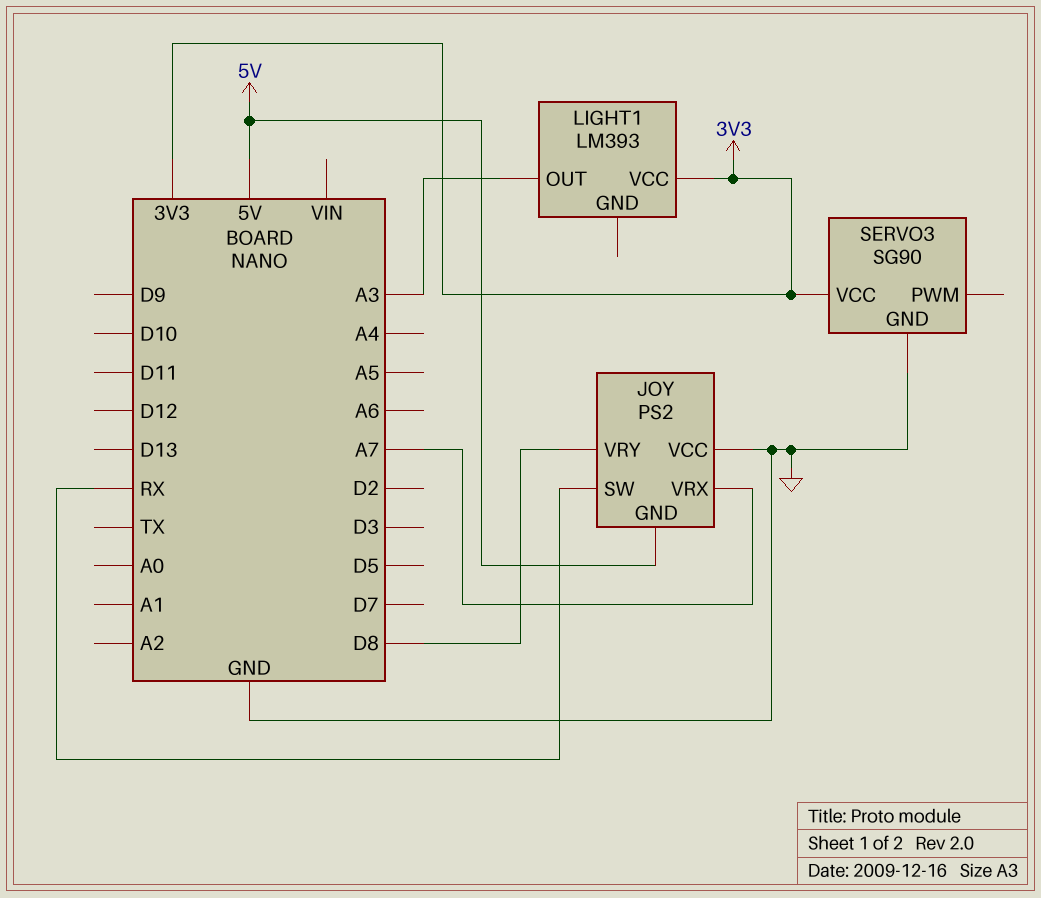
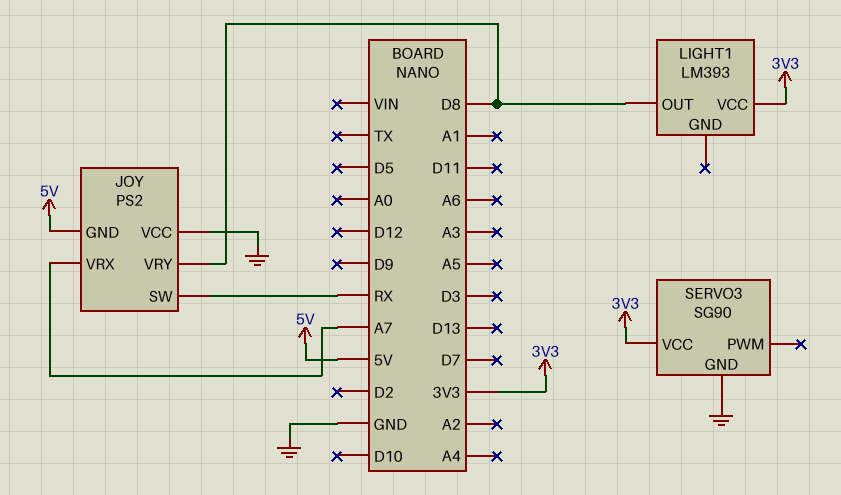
LIGHT1 pin OUT: A3 -> D8

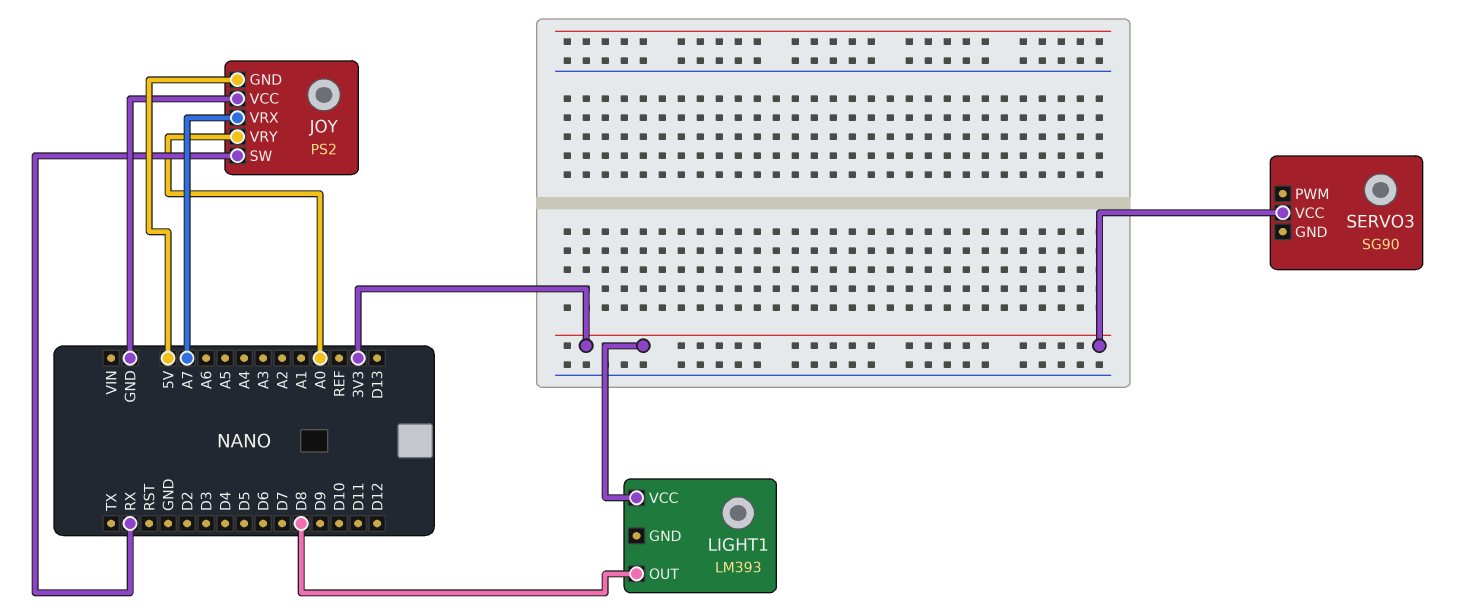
JOY pin VRY: D8 -> A0
SERVO3 pin GND: GND -> none

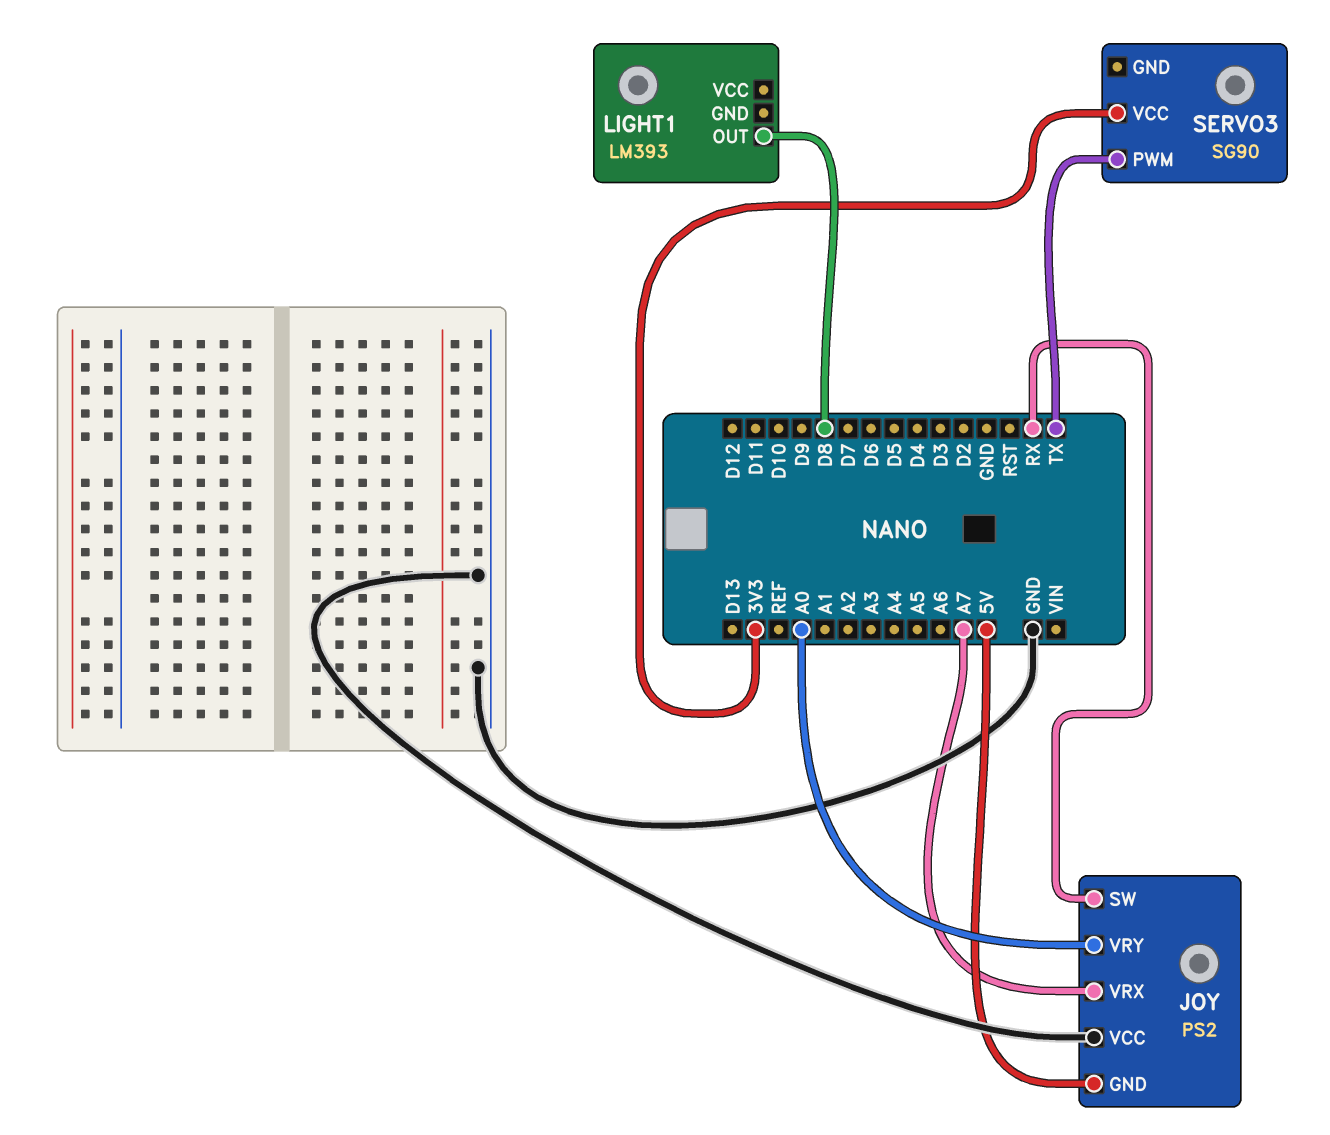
LIGHT1 pin VCC: 3V3 -> none
SERVO3 pin PWM: none -> TX

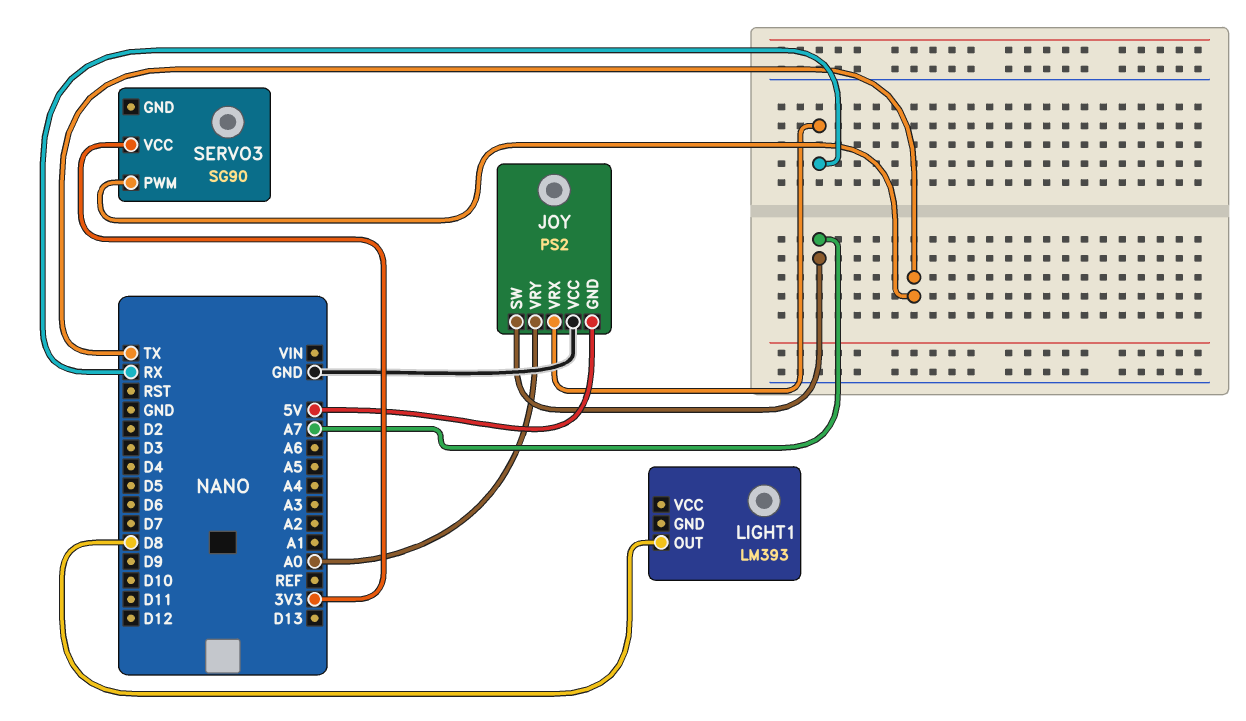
JOY pin SW: RX -> A7
JOY pin VRX: A7 -> RX

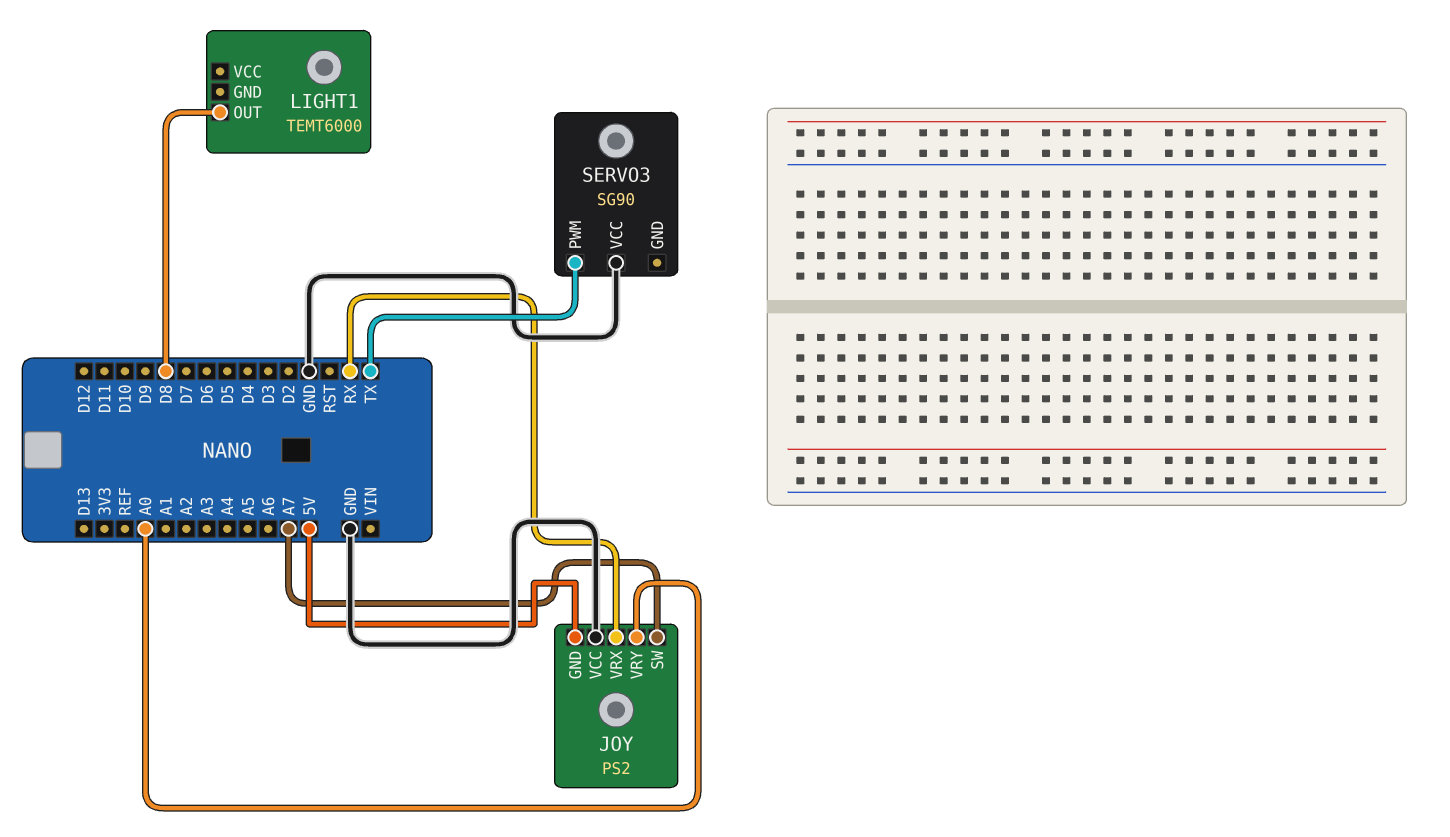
LIGHT1: LM393 -> TEMT6000
SERVO3 pin VCC: 3V3 -> GND

